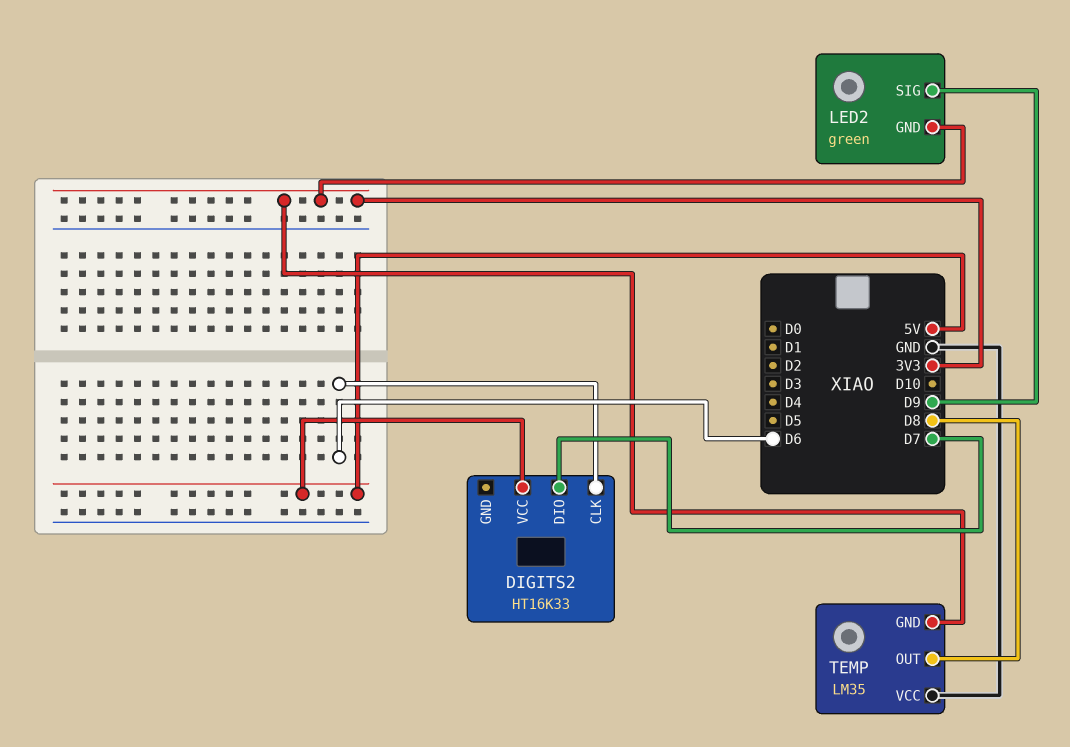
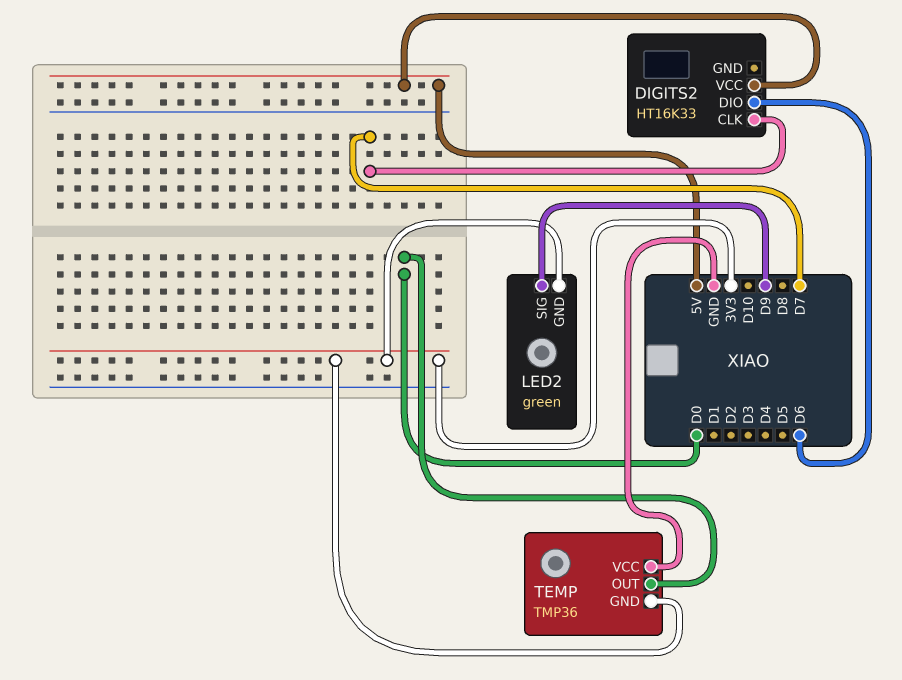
DIGITS2 pin CLK: D6 -> D7
DIGITS2 pin DIO: D7 -> D6
TEMP: LM35 -> TMP36
TEMP pin OUT: D8 -> D0

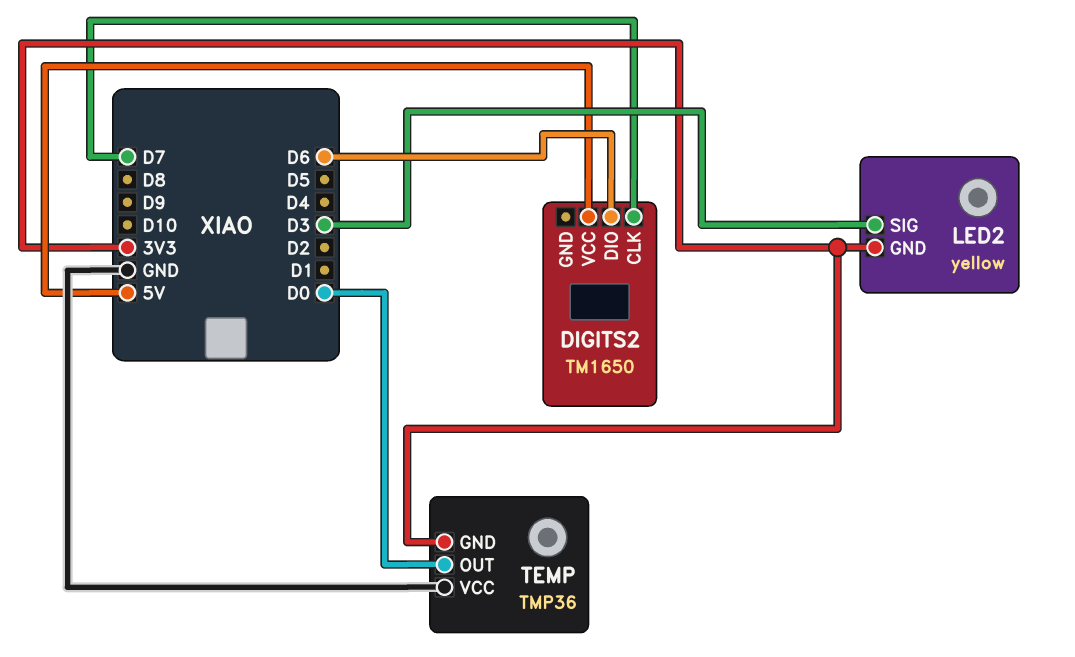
DIGITS2: HT16K33 -> TM1650
LED2: green -> yellow
LED2 pin SIG: D9 -> D3

